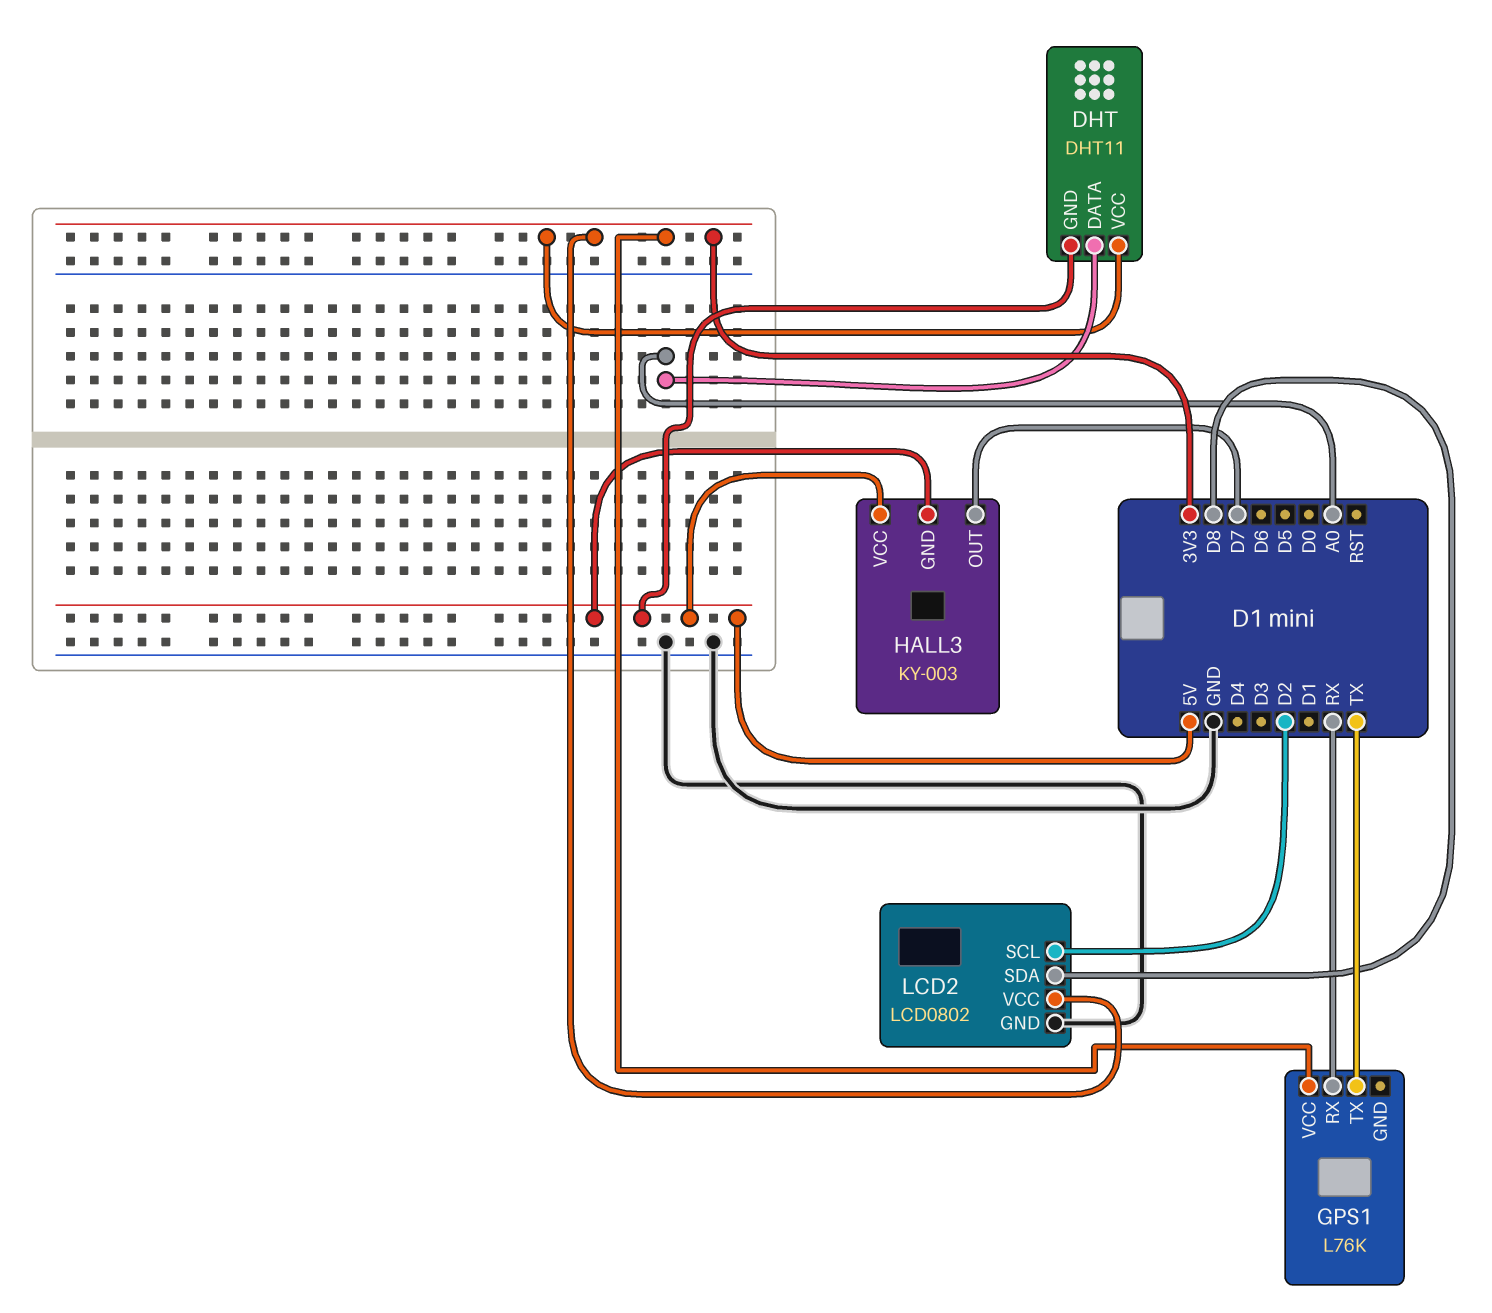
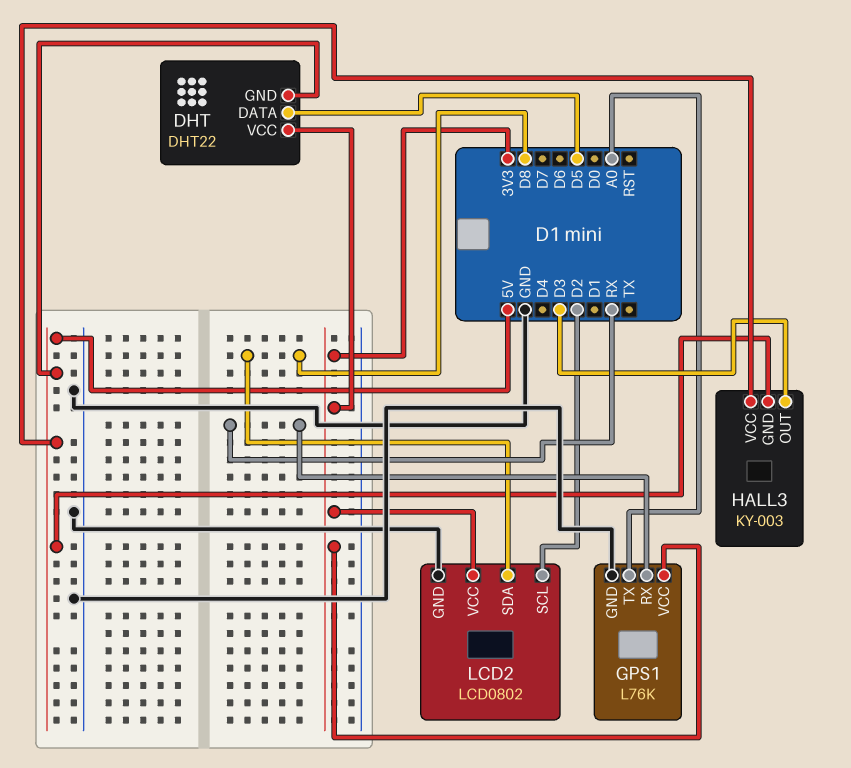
DHT: DHT11 -> DHT22
DHT pin DATA: A0 -> D5
GPS1 pin GND: none -> GND
GPS1 pin TX: TX -> A0
HALL3 pin OUT: D7 -> D3

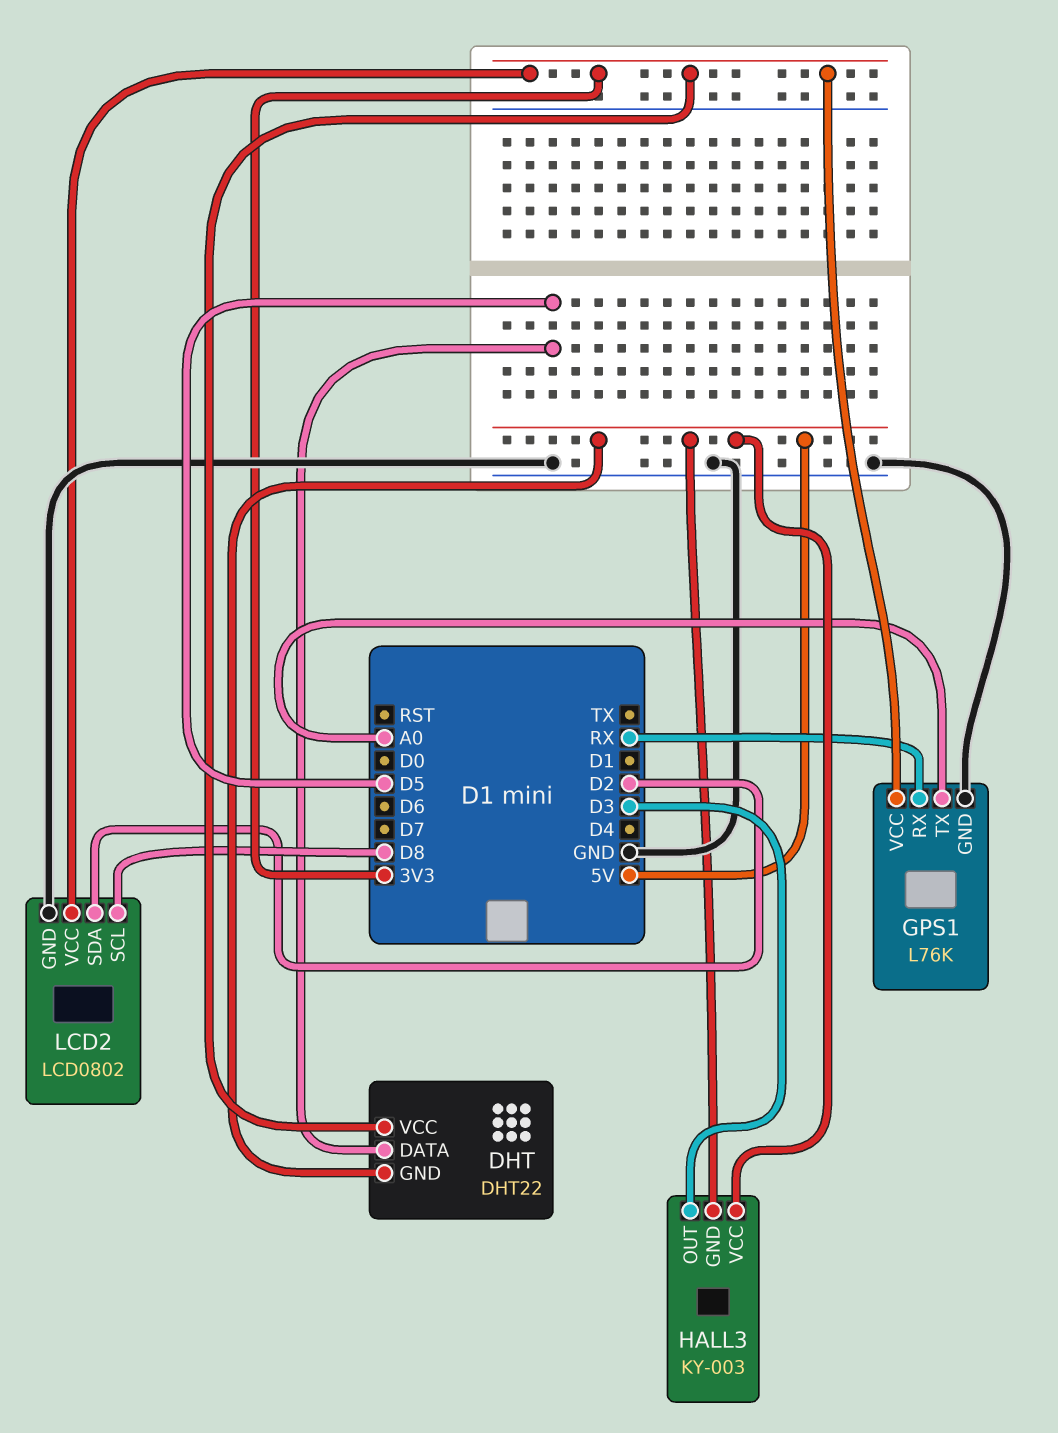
LCD2 pin SCL: D2 -> D8
LCD2 pin SDA: D8 -> D2

